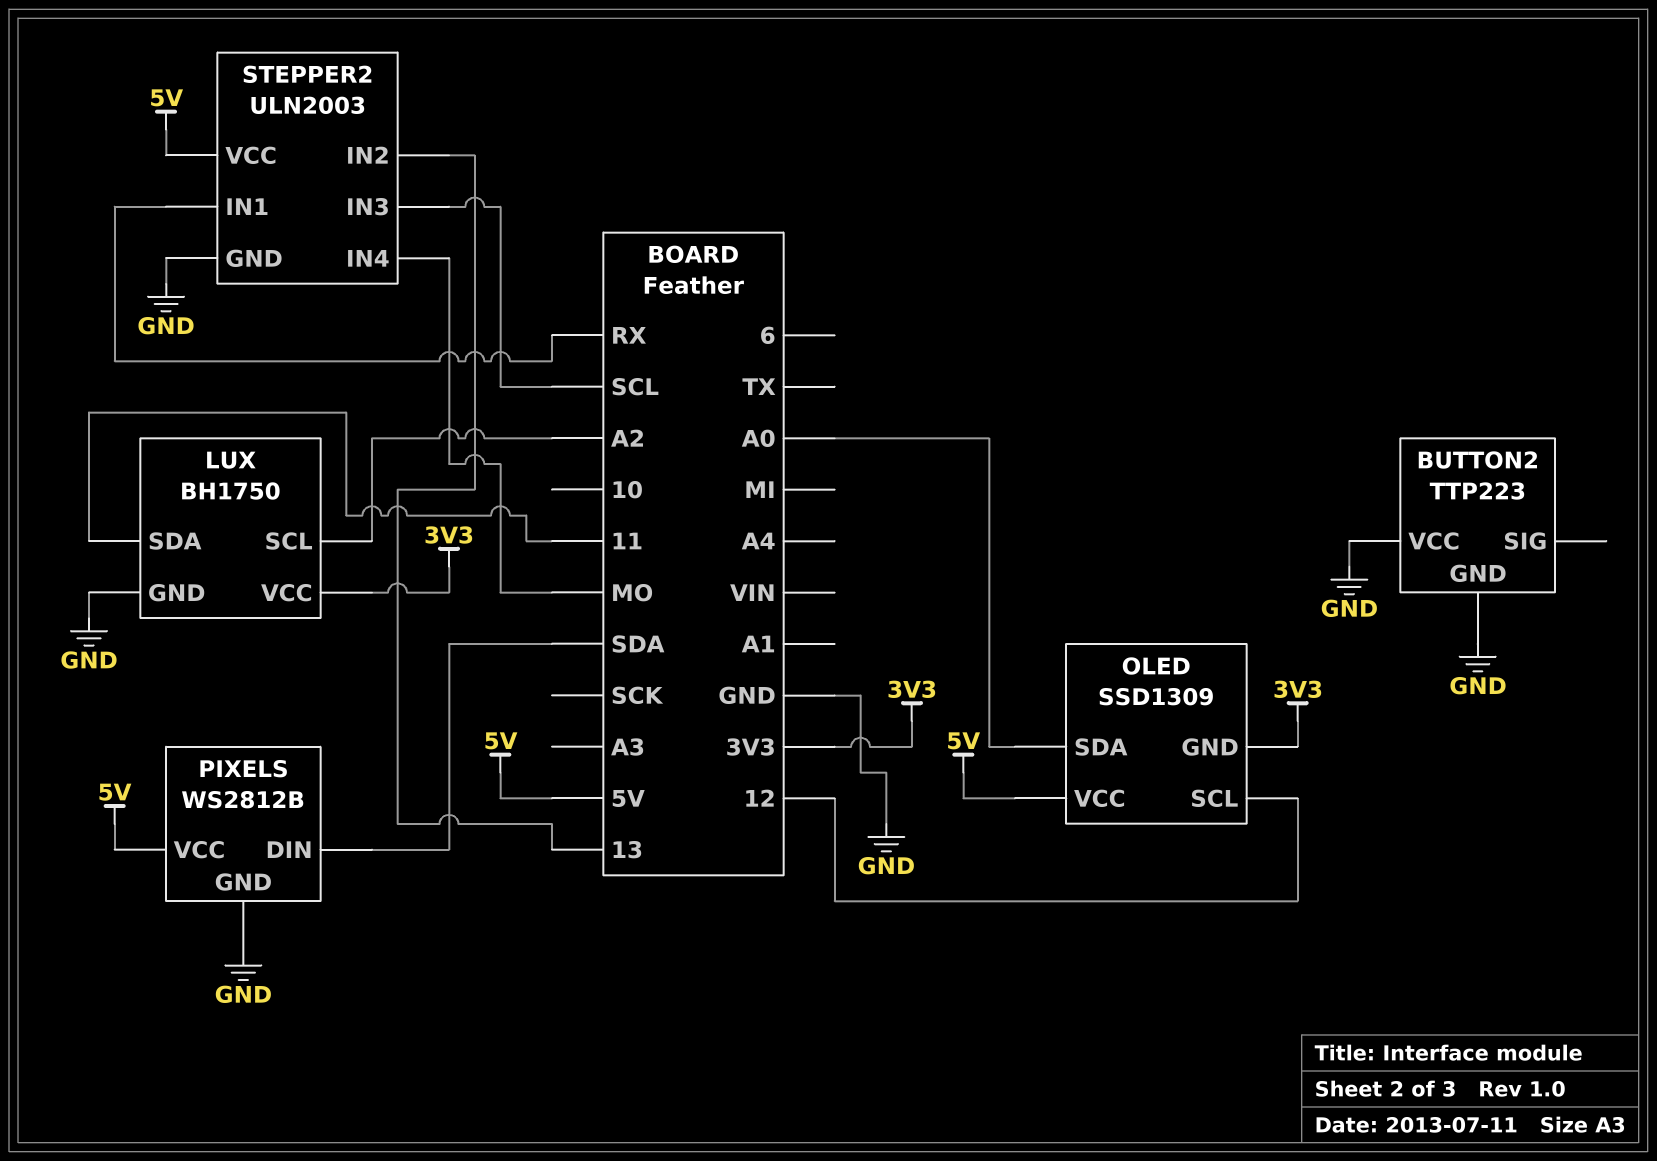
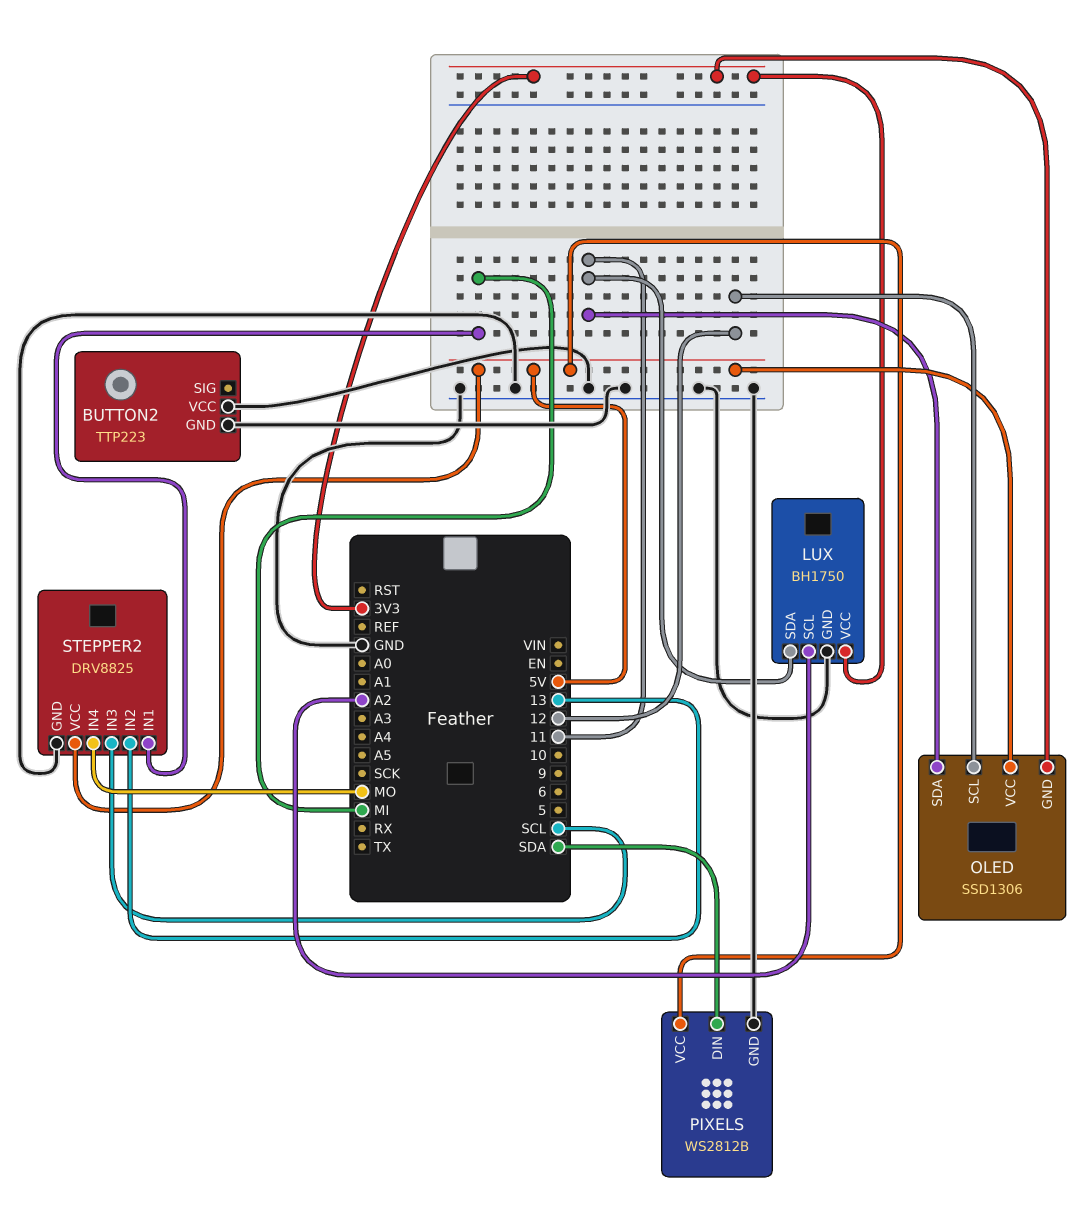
OLED: SSD1309 -> SSD1306
OLED pin SDA: A0 -> 11
STEPPER2: ULN2003 -> DRV8825
STEPPER2 pin IN1: RX -> MI

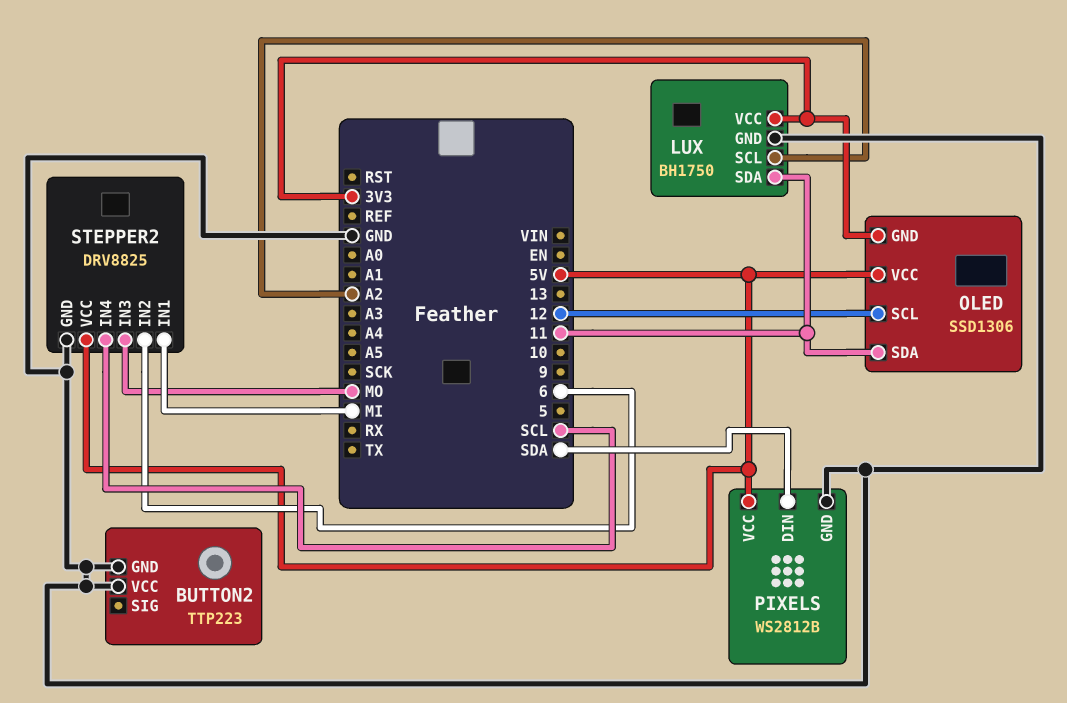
STEPPER2 pin IN2: 13 -> 6
STEPPER2 pin IN3: SCL -> MO
STEPPER2 pin IN4: MO -> SCL

